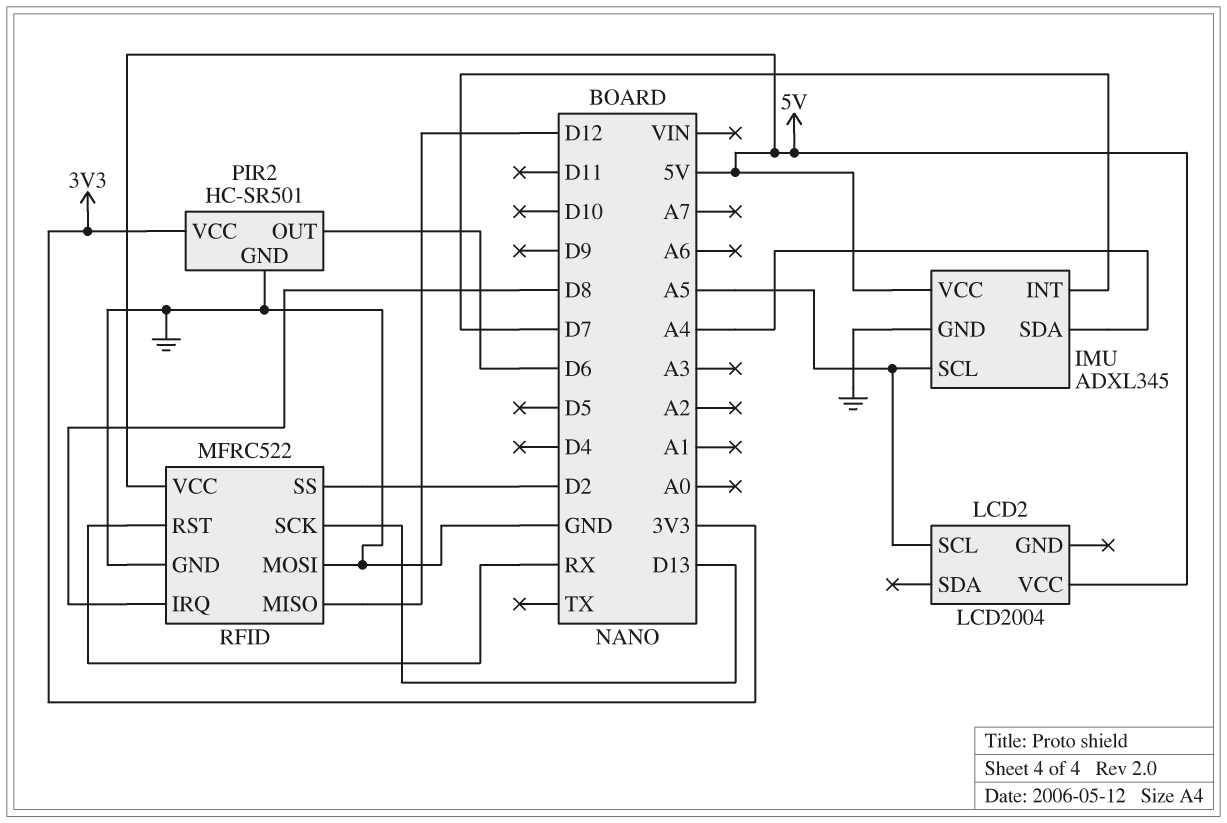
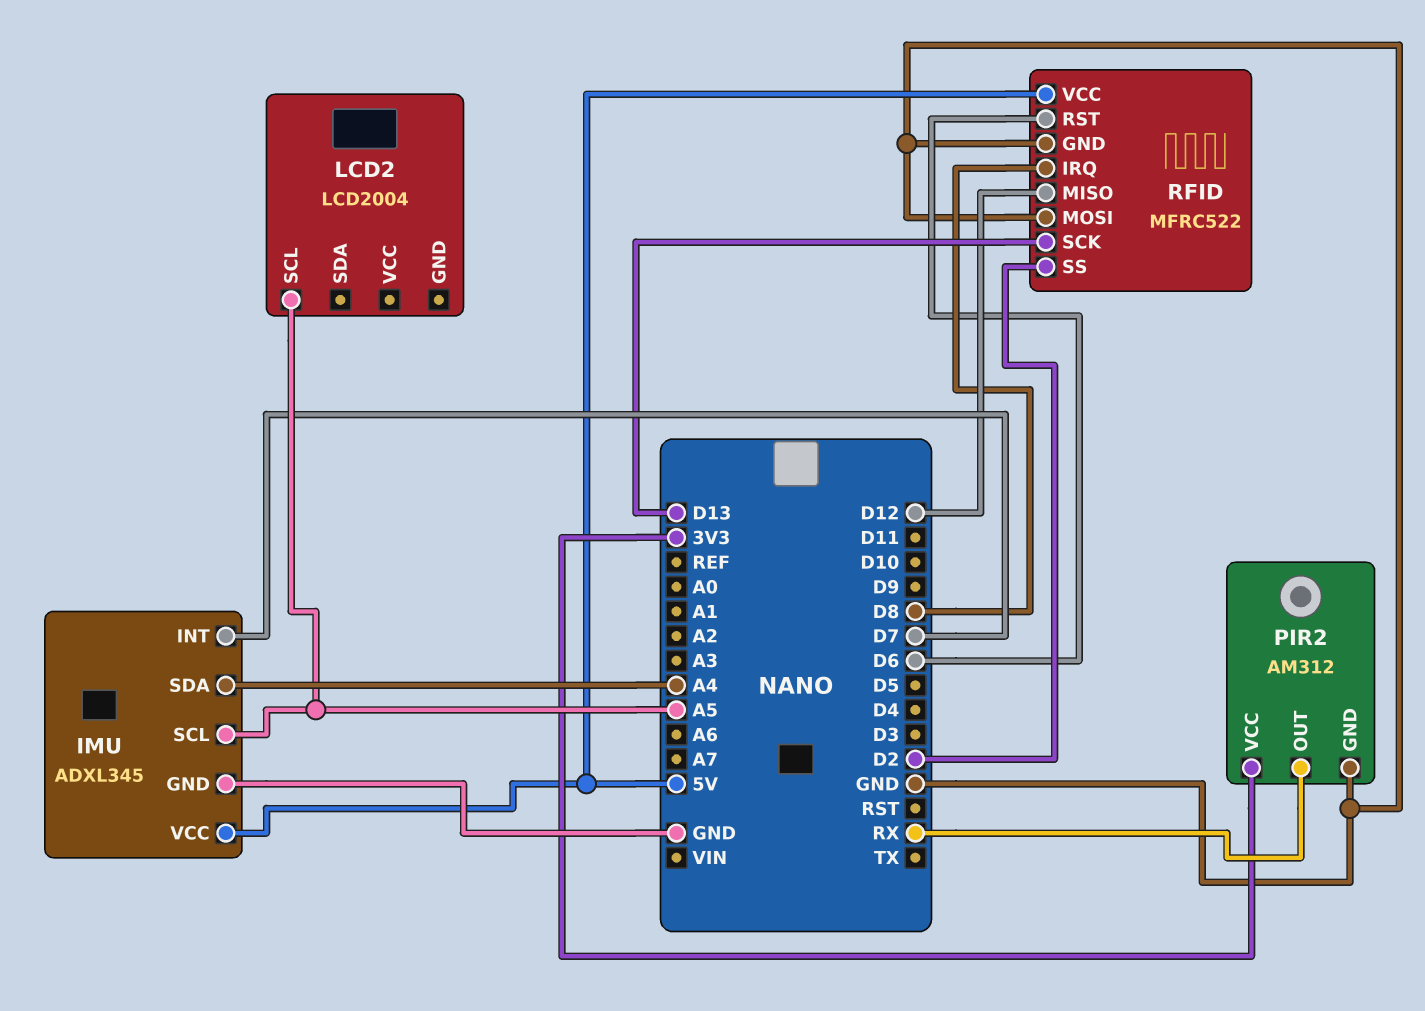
LCD2 pin VCC: 5V -> none
PIR2: HC-SR501 -> AM312
PIR2 pin OUT: D6 -> RX
RFID pin RST: RX -> D6

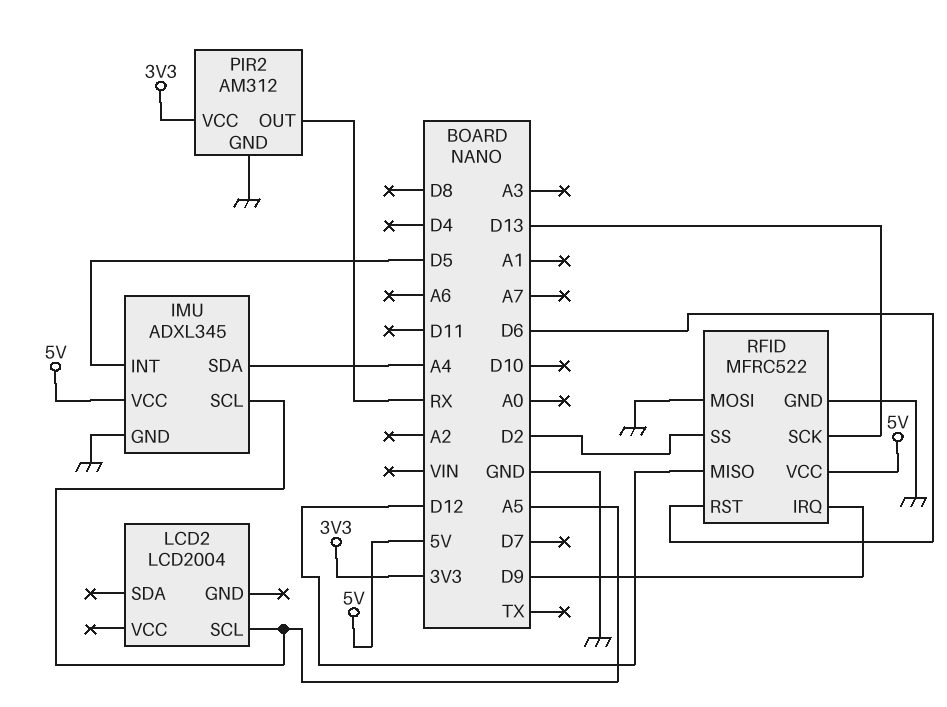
IMU pin INT: D7 -> D5
RFID pin IRQ: D8 -> D9

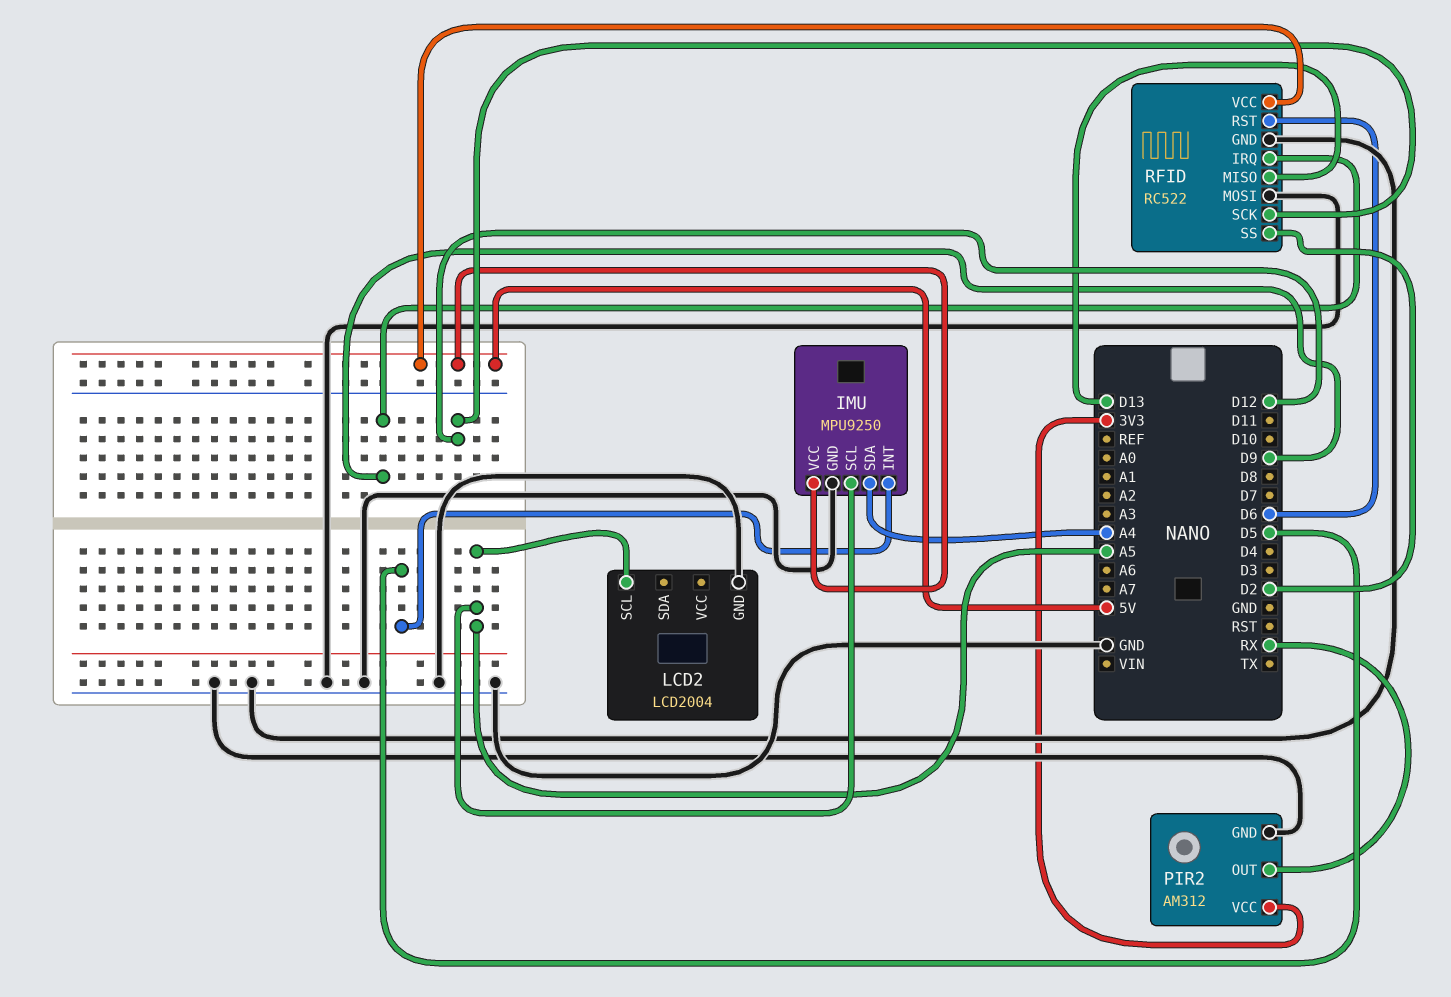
IMU: ADXL345 -> MPU9250
LCD2 pin GND: none -> GND
RFID: MFRC522 -> RC522
RFID pin MISO: D12 -> D13
RFID pin SCK: D13 -> D12

